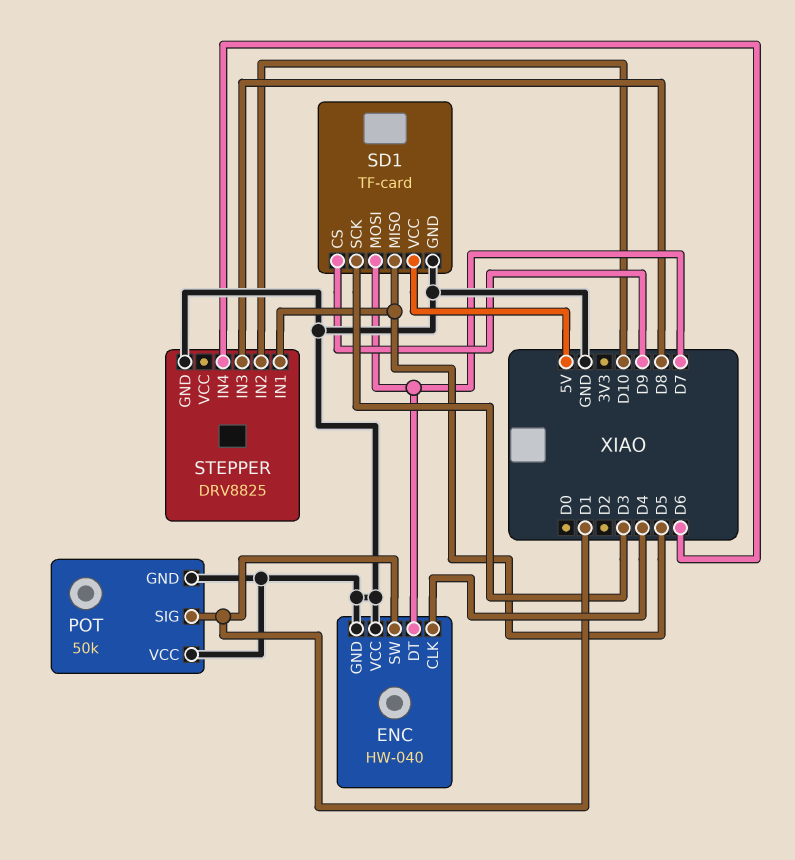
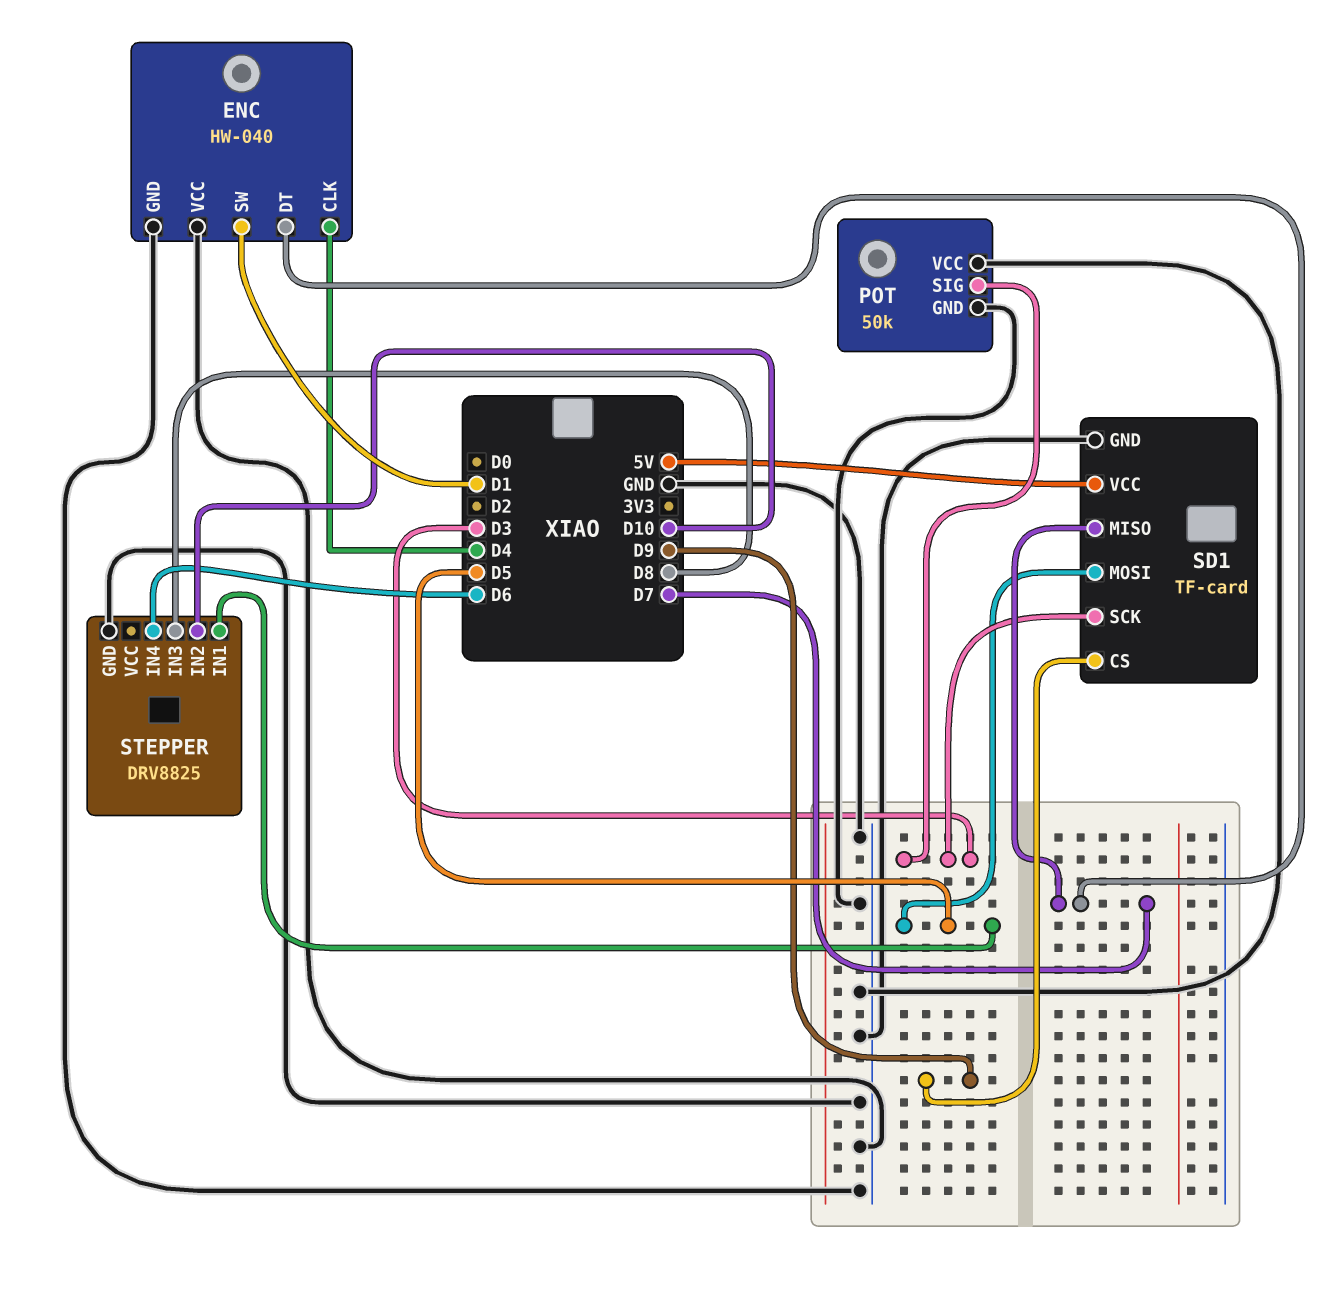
POT pin SIG: D1 -> D3
SD1 pin MISO: D5 -> D7
SD1 pin MOSI: D7 -> D5

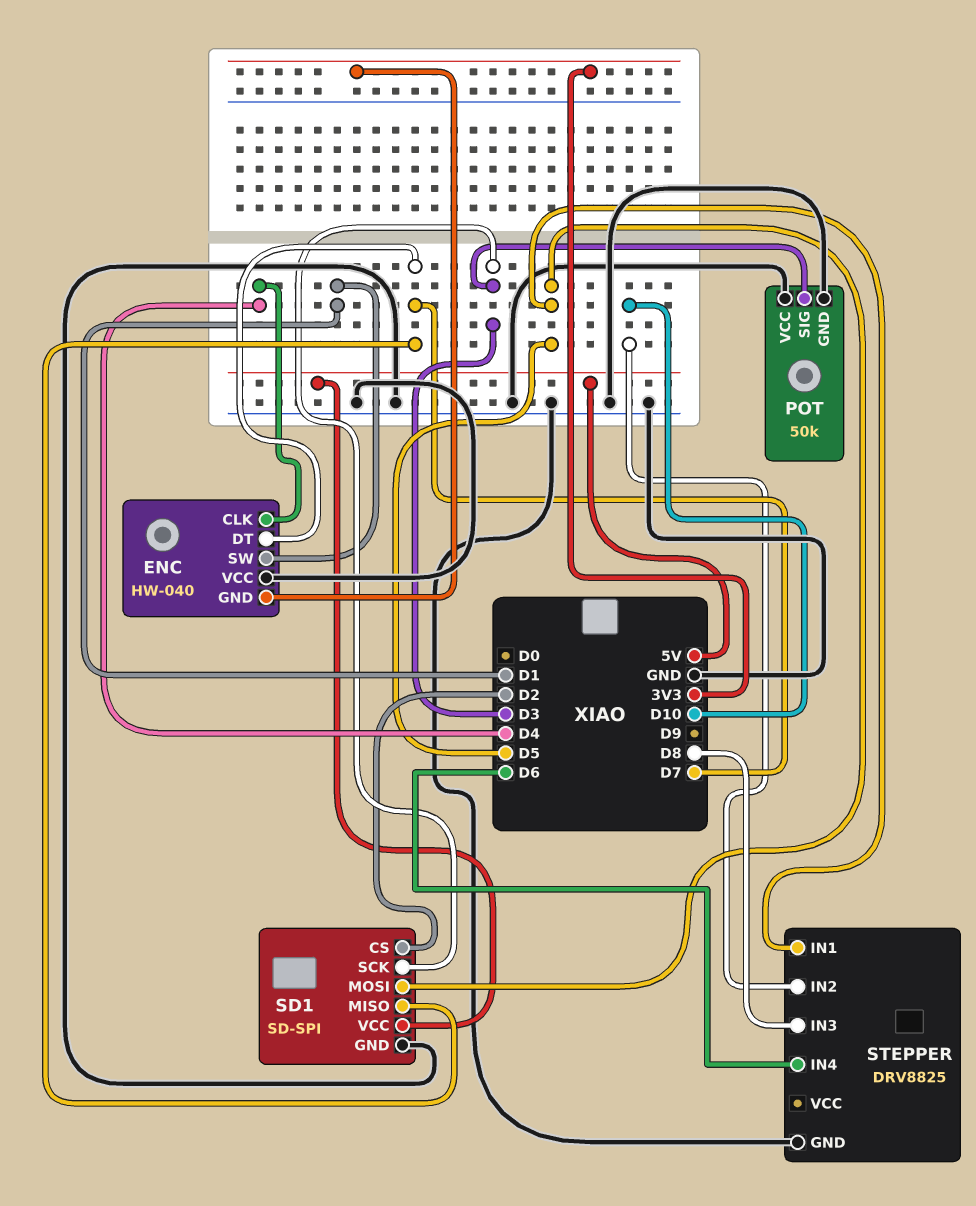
ENC pin GND: GND -> 3V3
SD1: TF-card -> SD-SPI
SD1 pin CS: D9 -> D2

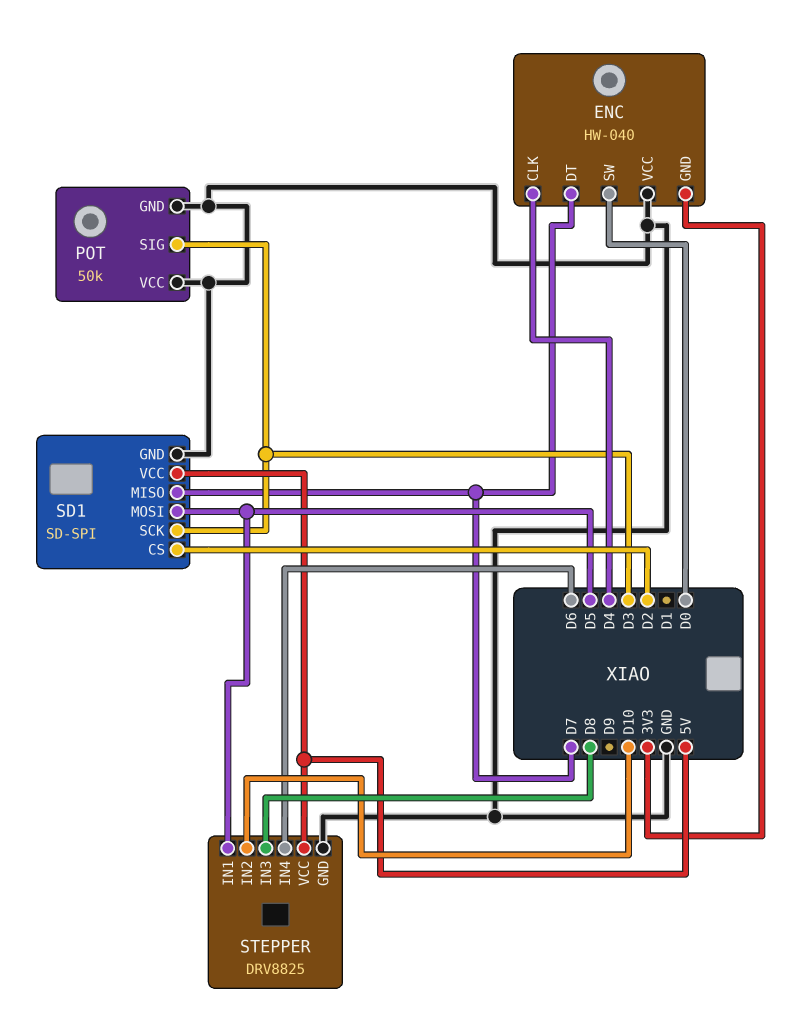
ENC pin SW: D1 -> D0
STEPPER pin VCC: none -> 5V

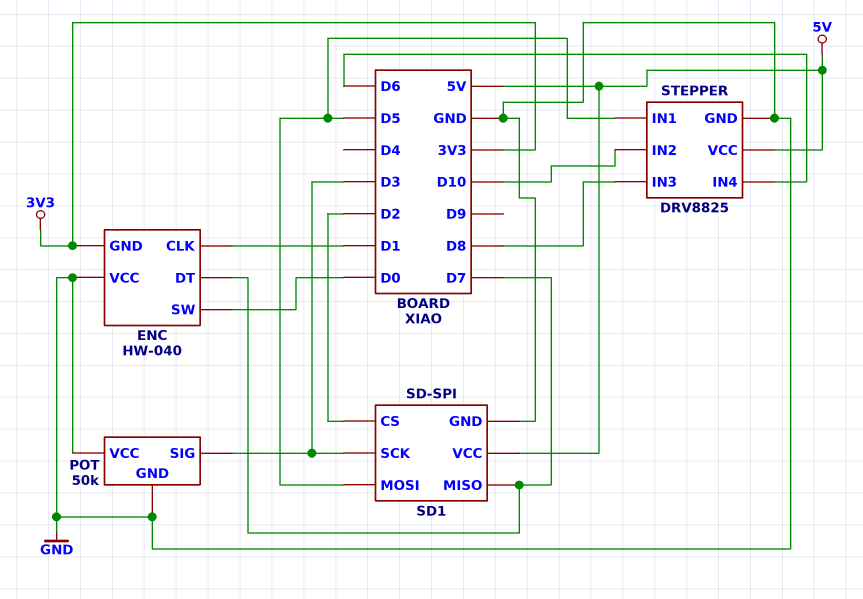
ENC pin CLK: D4 -> D1

